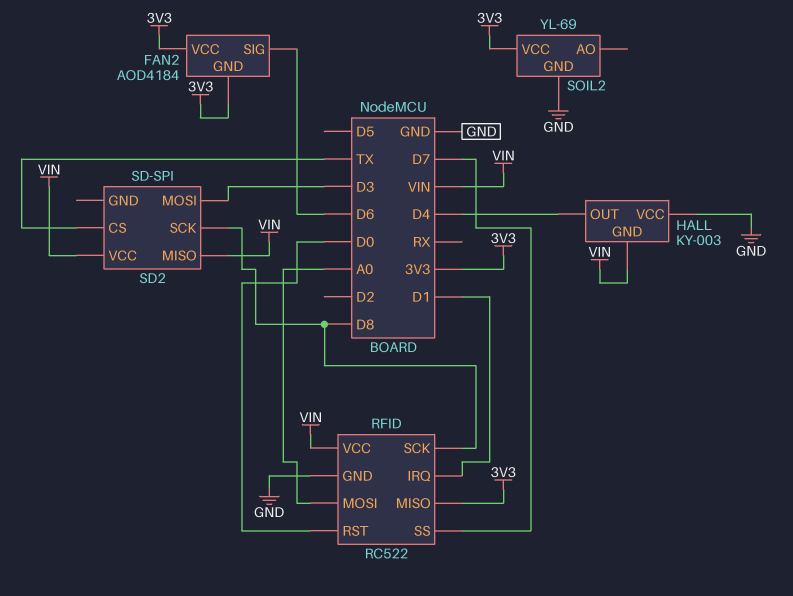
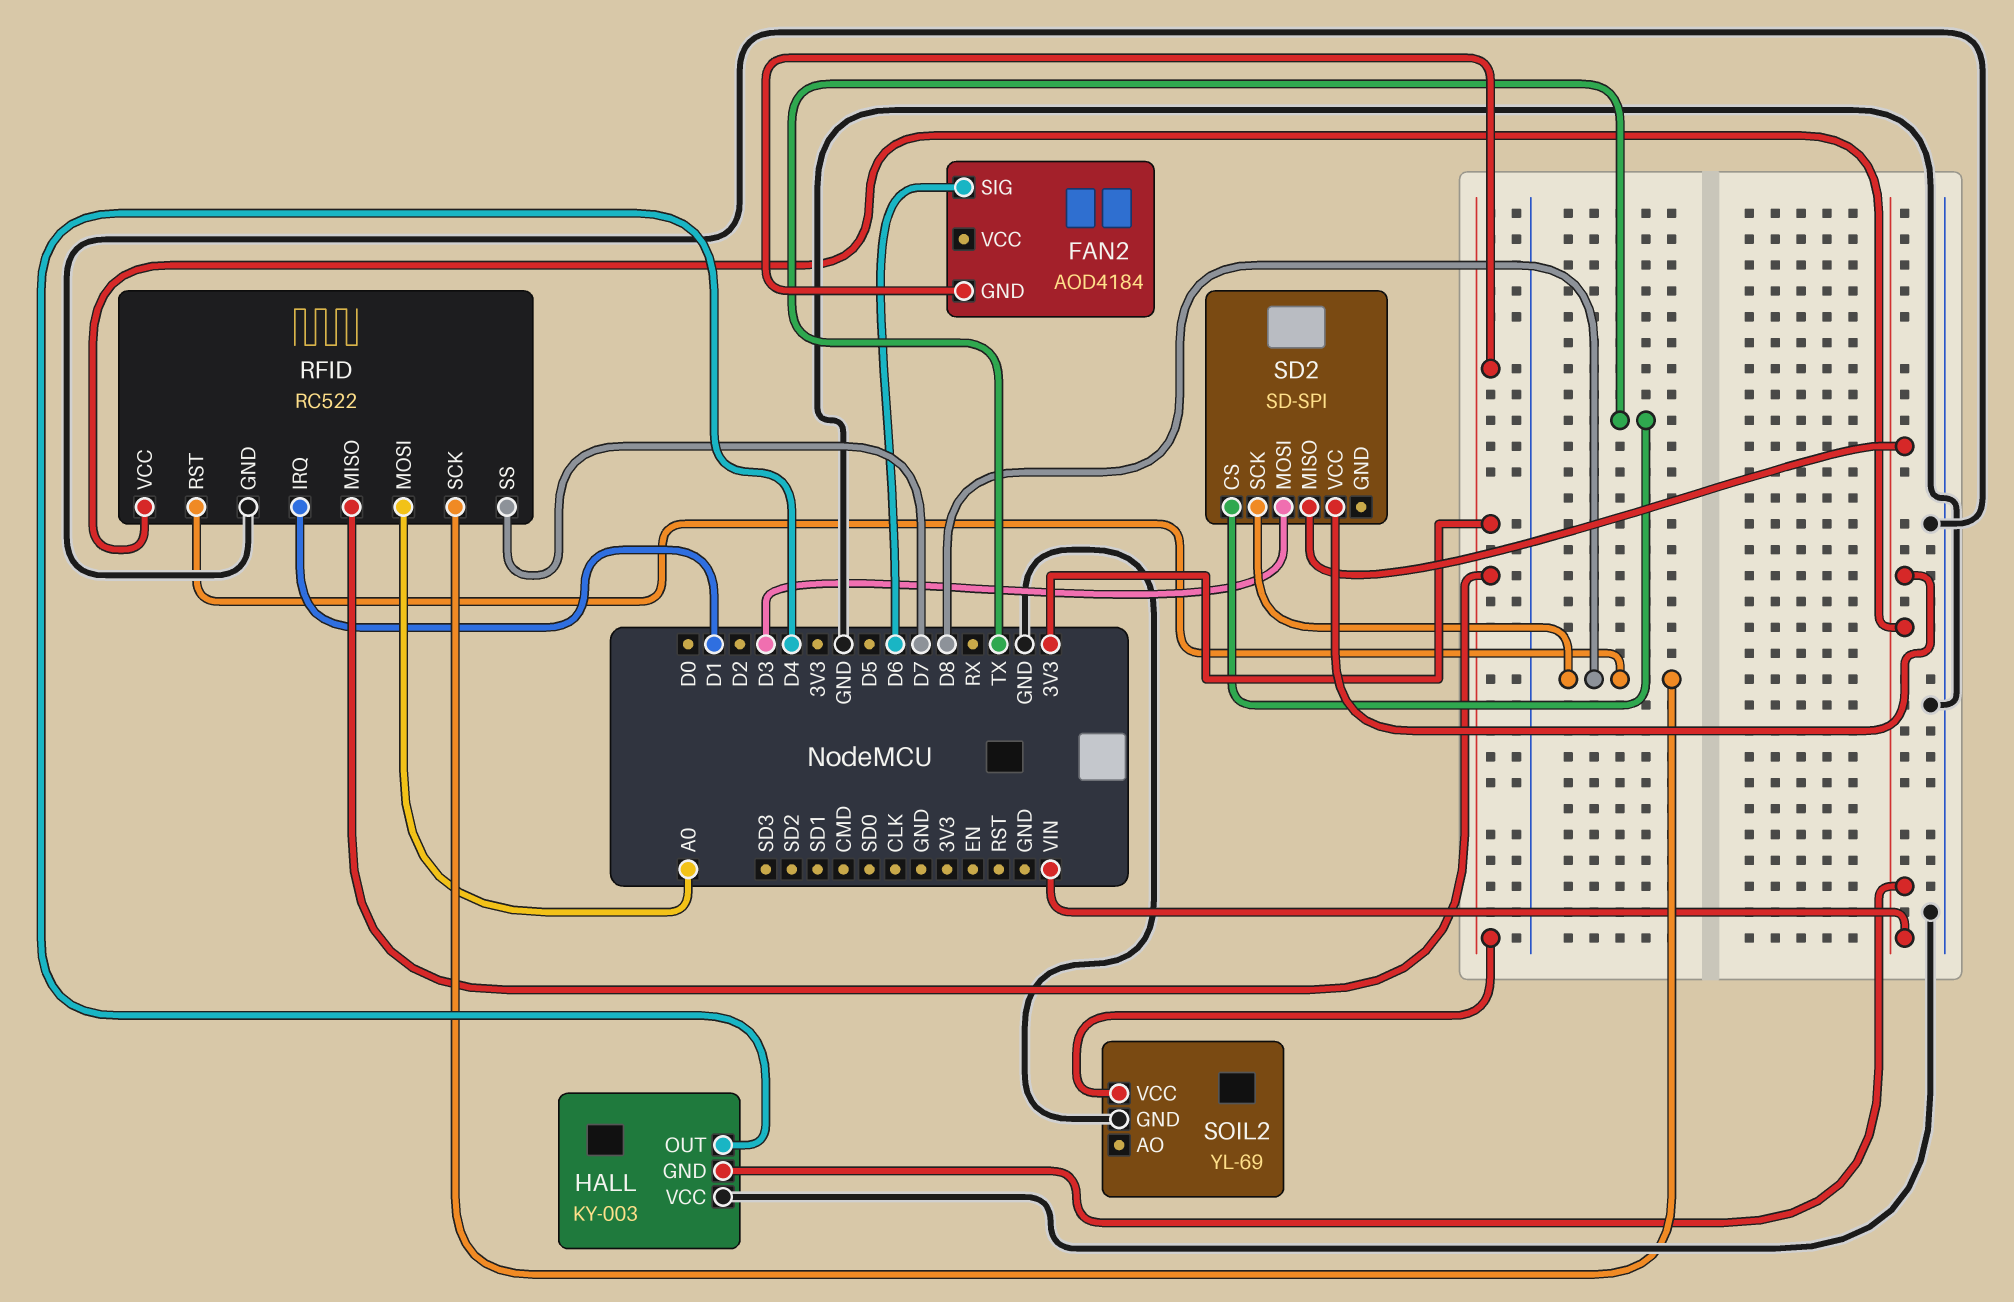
FAN2 pin VCC: 3V3 -> none
RFID pin RST: D0 -> D8

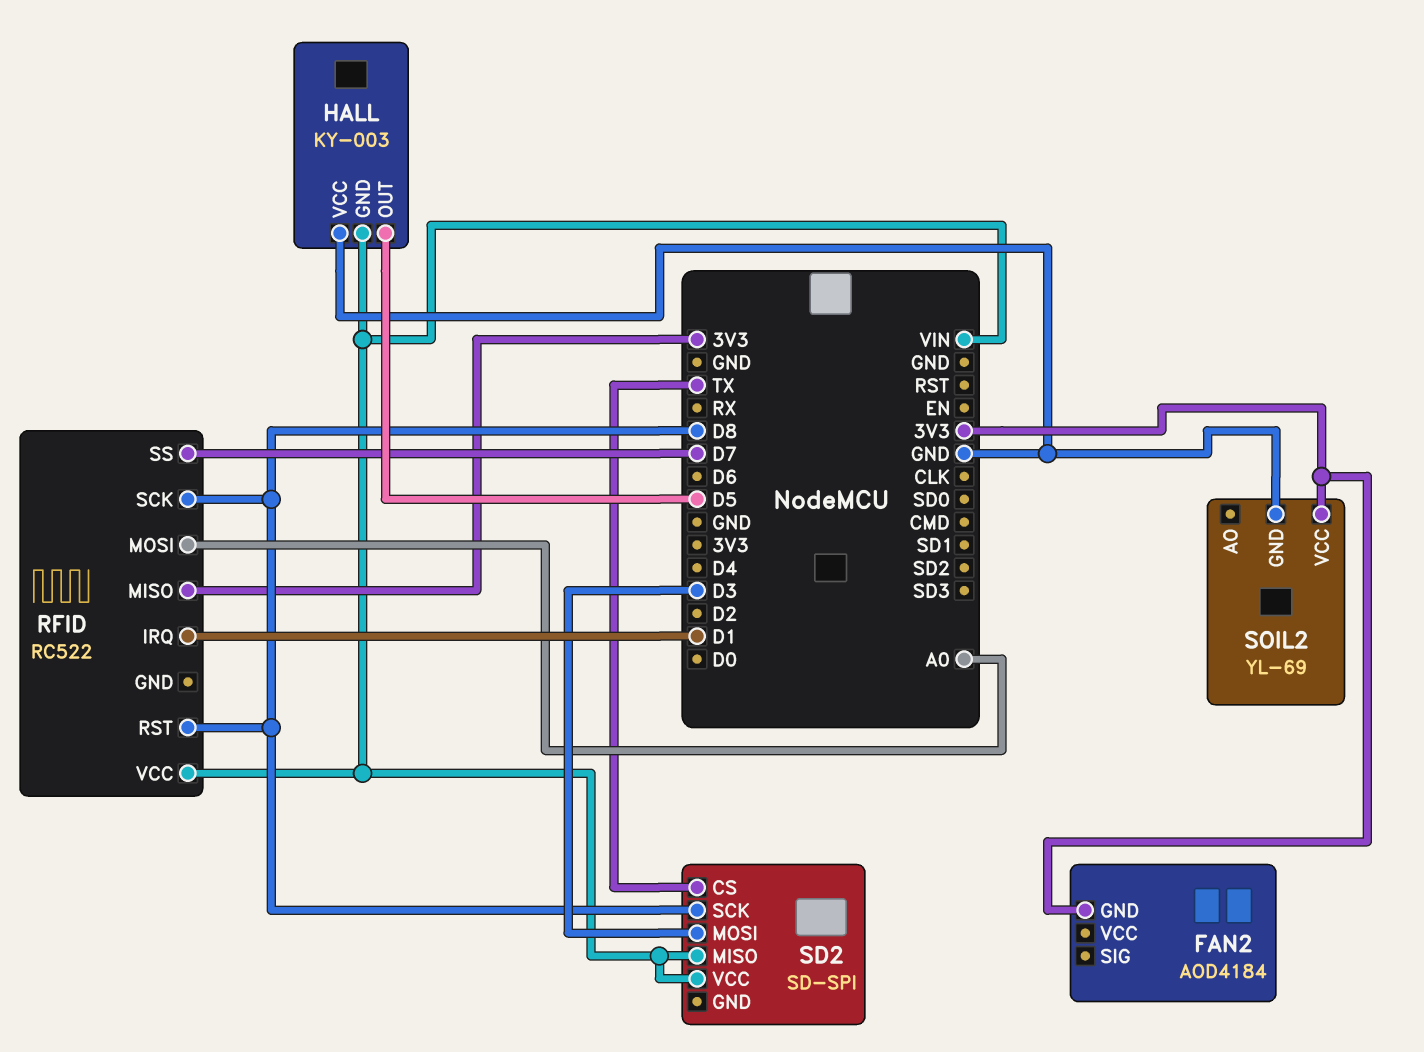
FAN2 pin SIG: D6 -> none
HALL pin OUT: D4 -> D5
RFID pin GND: GND -> none

